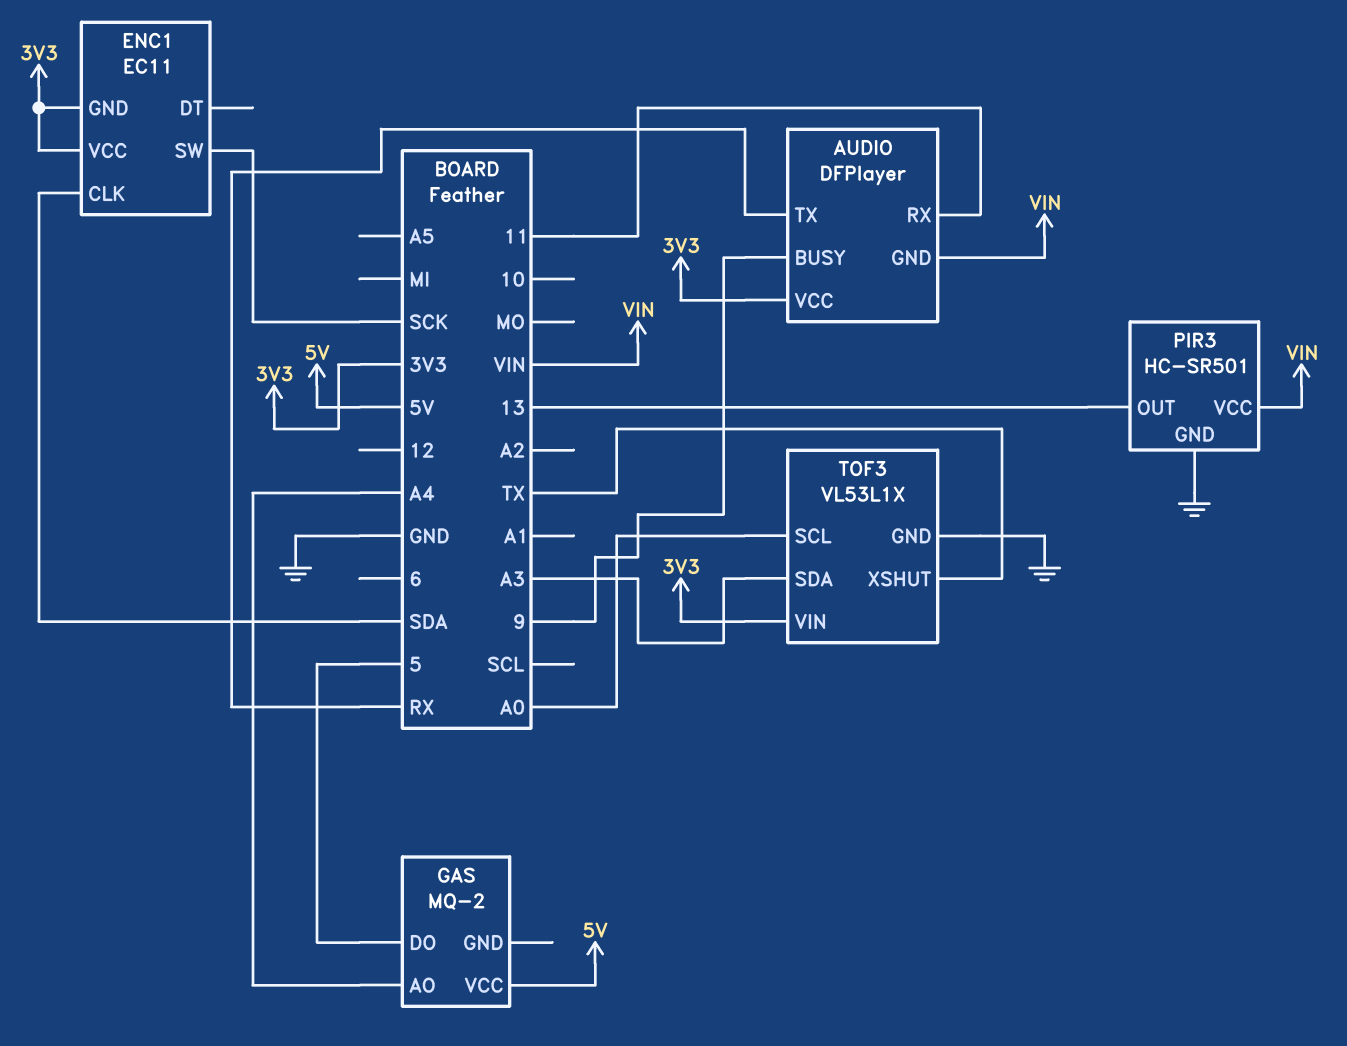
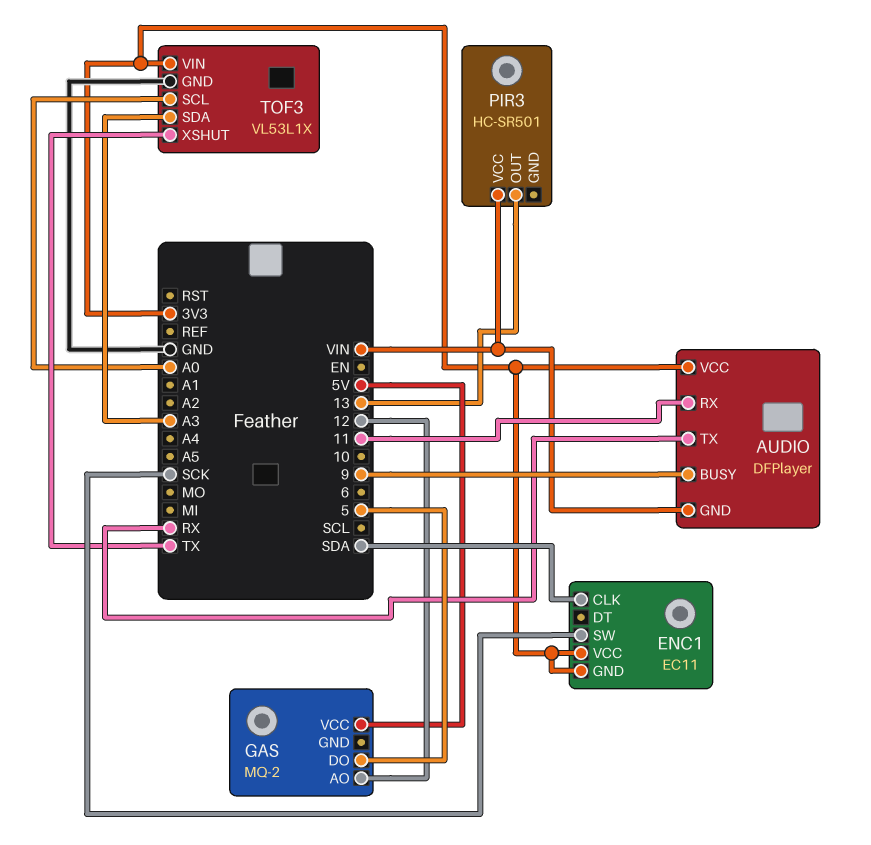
GAS pin AO: A4 -> 12
PIR3 pin GND: GND -> none

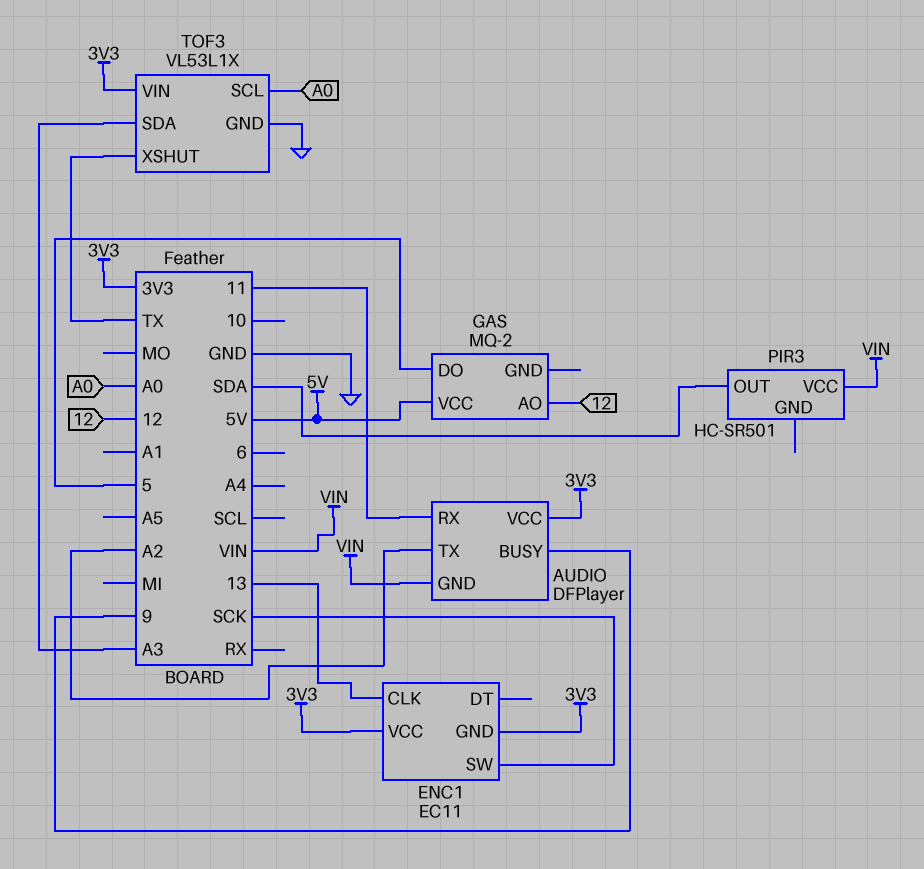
AUDIO pin TX: RX -> A2
ENC1 pin CLK: SDA -> 13
PIR3 pin OUT: 13 -> SDA

